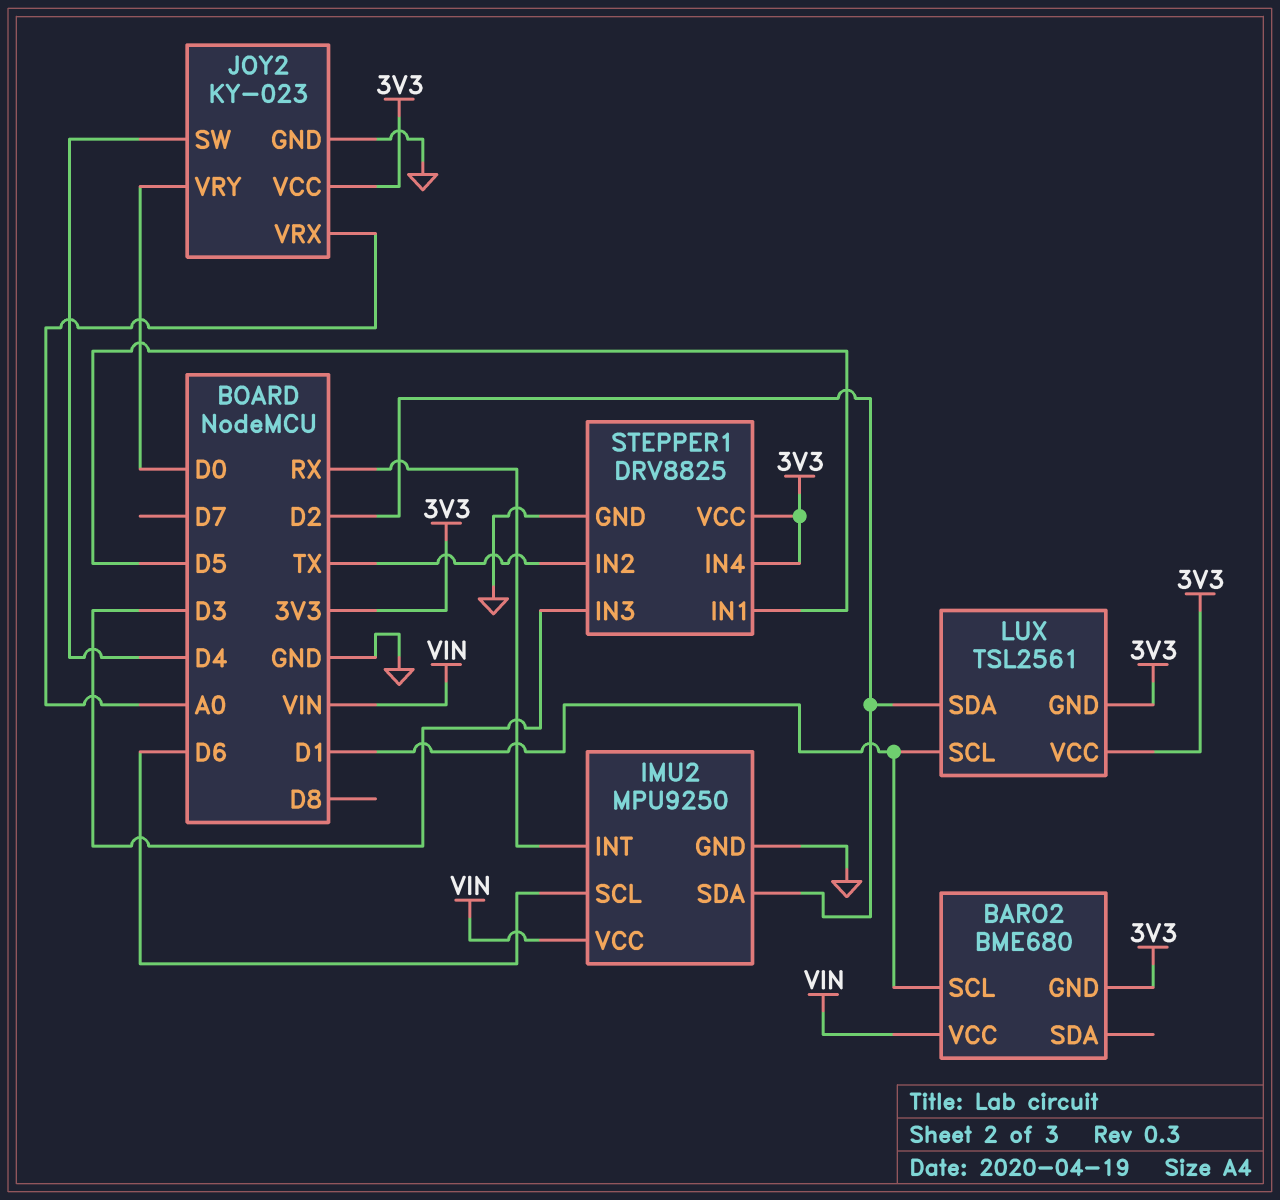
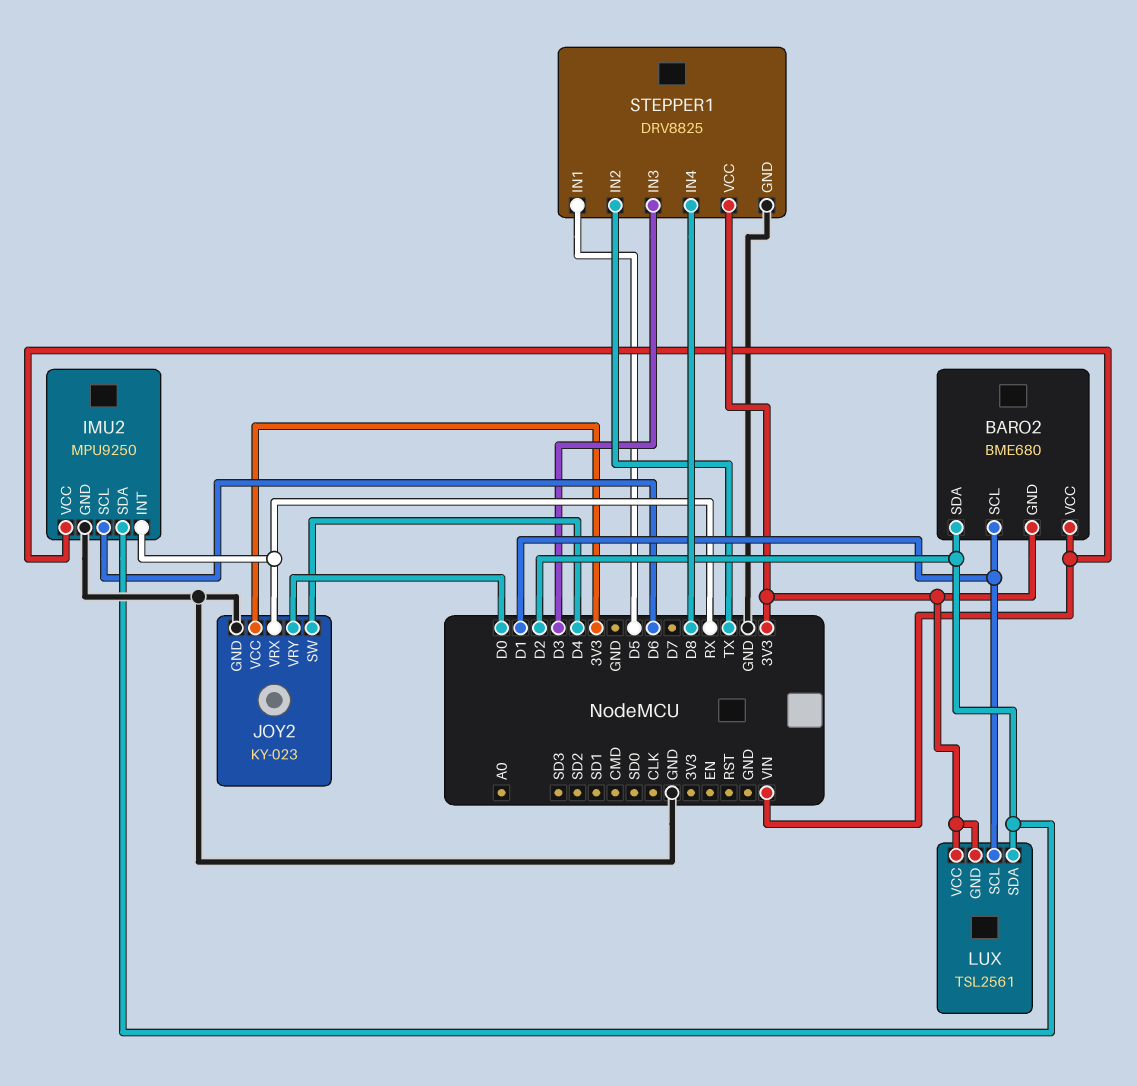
BARO2 pin SDA: none -> D2
JOY2 pin VRX: A0 -> RX
STEPPER1 pin IN4: 3V3 -> D8

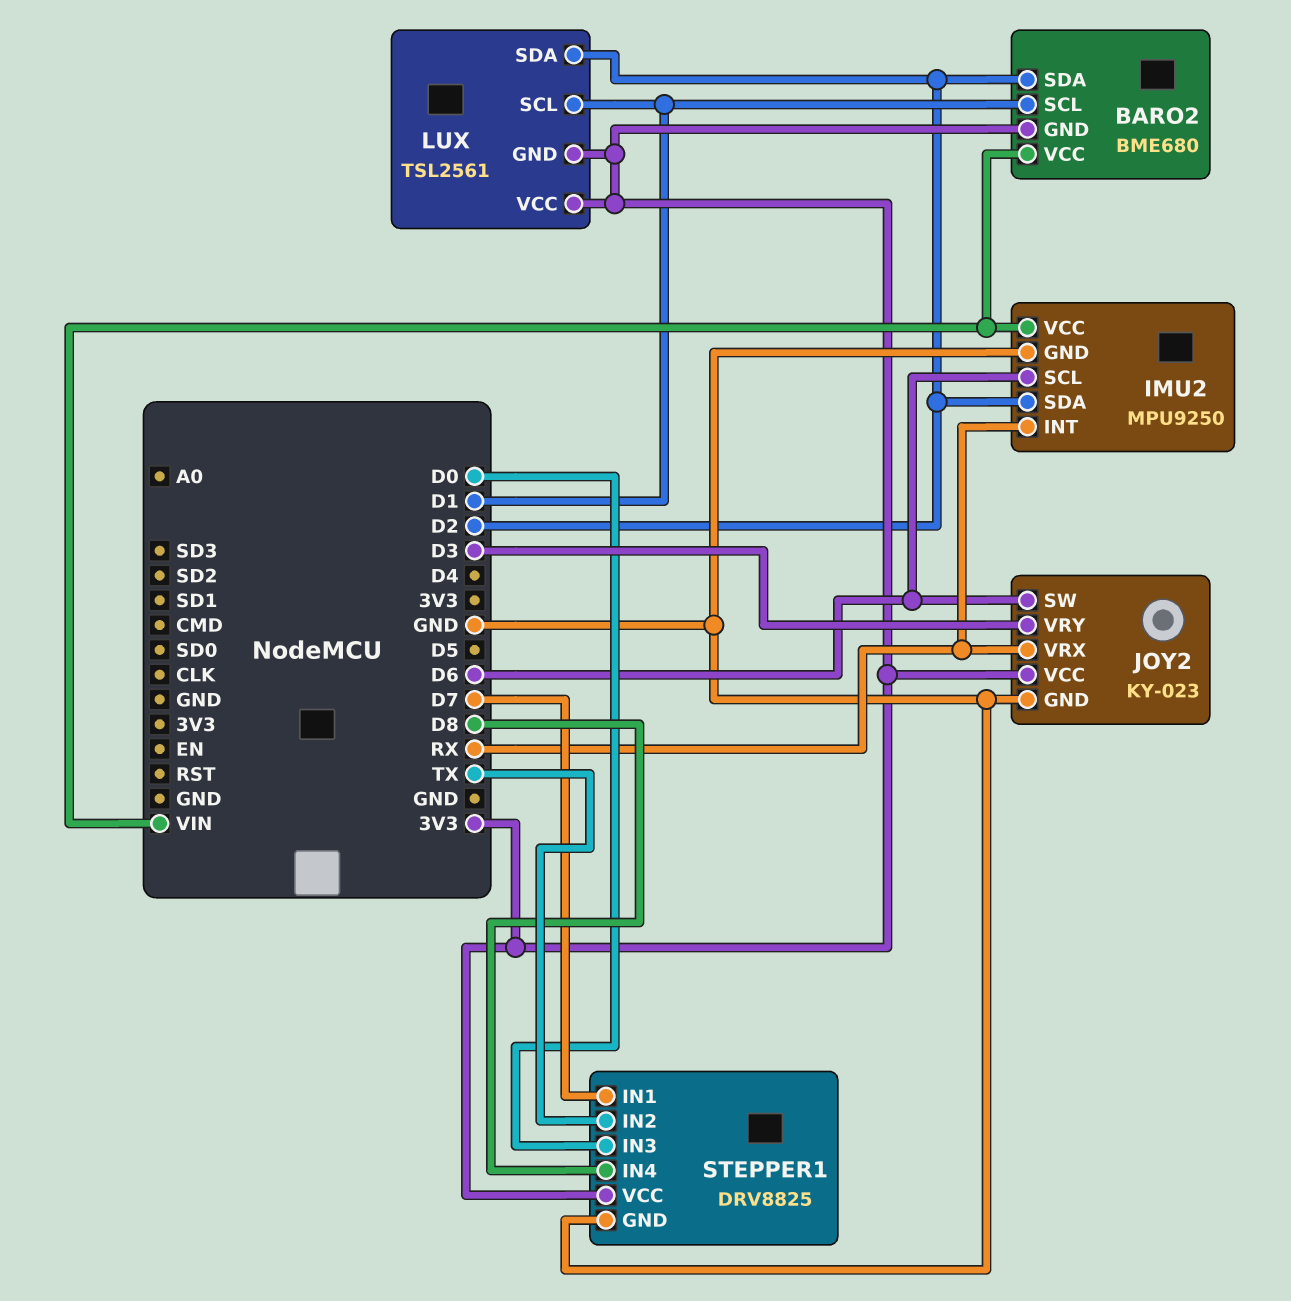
JOY2 pin SW: D4 -> D6
JOY2 pin VRY: D0 -> D3
STEPPER1 pin IN1: D5 -> D7
STEPPER1 pin IN3: D3 -> D0

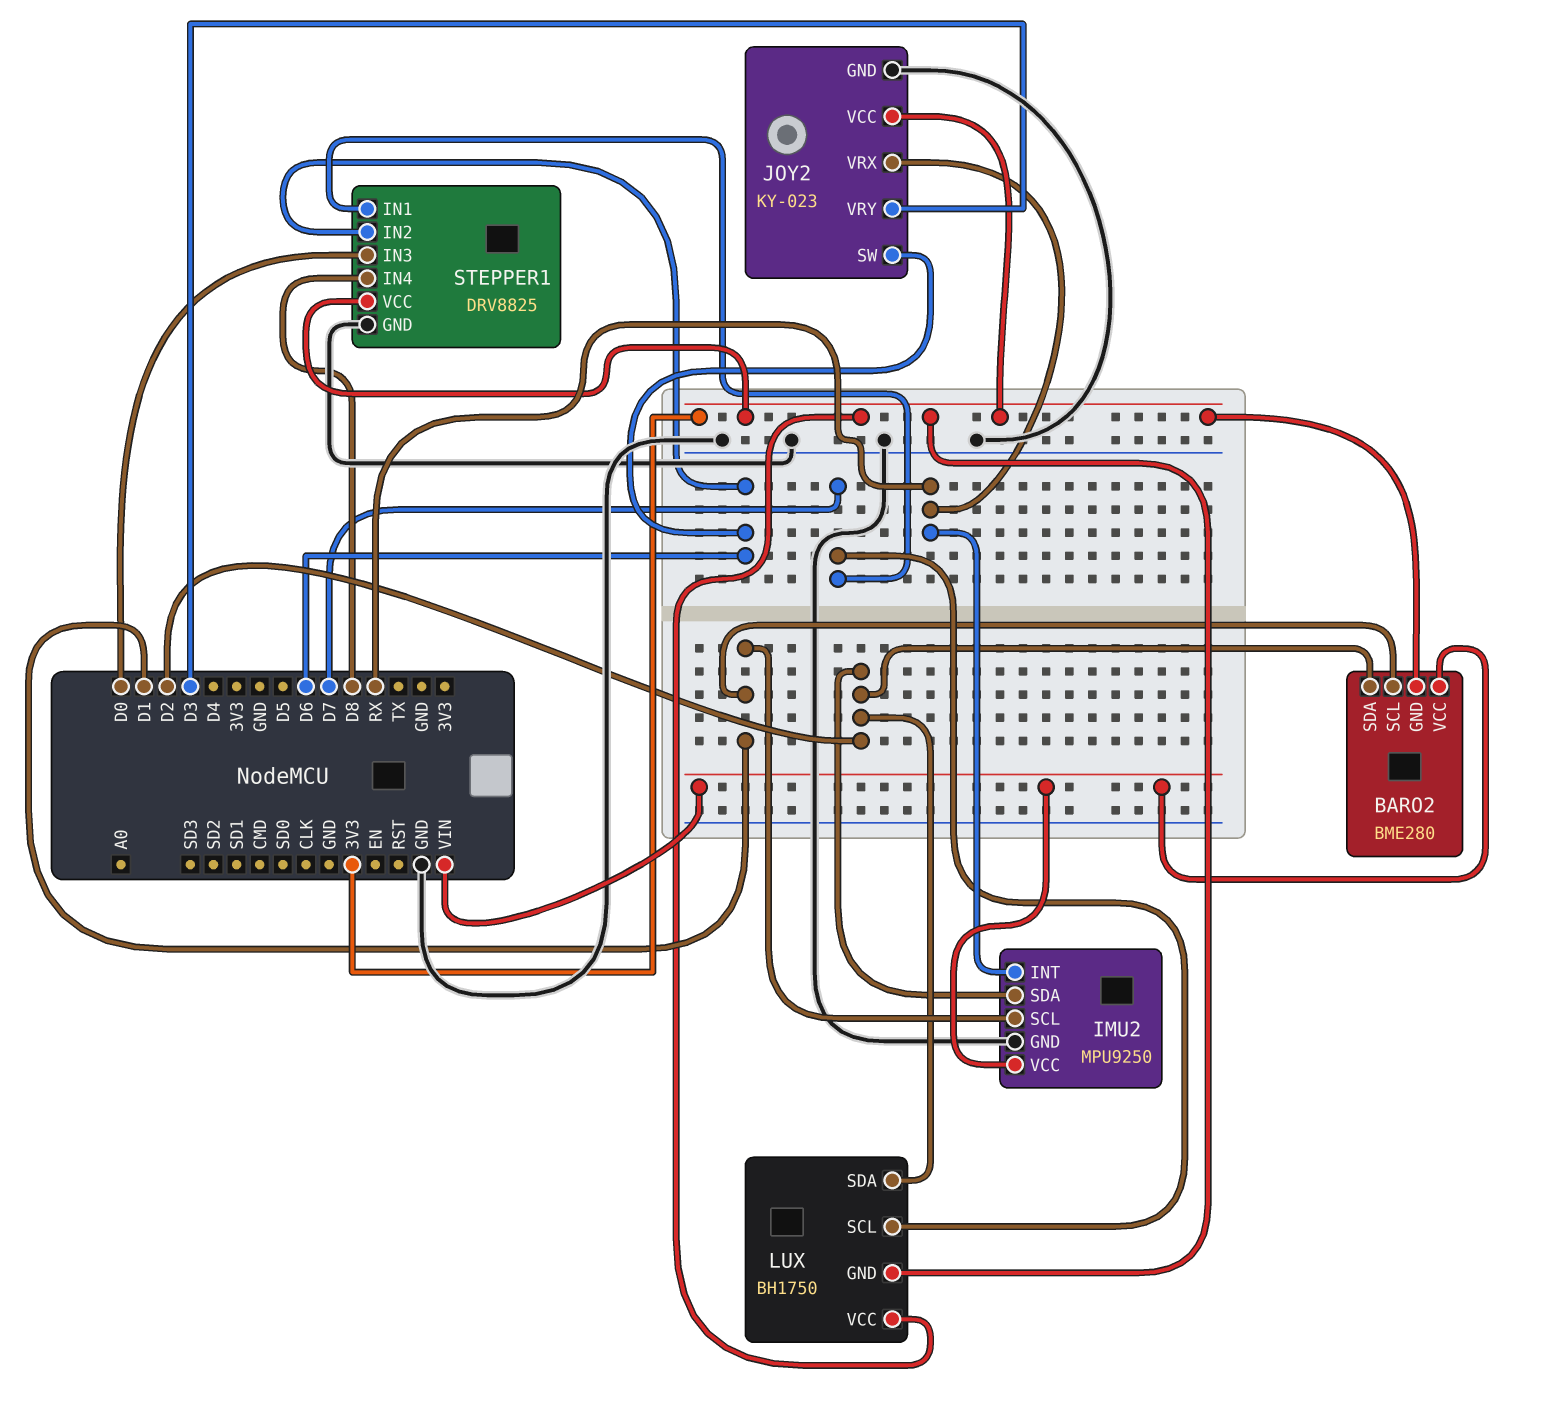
BARO2: BME680 -> BME280
IMU2 pin SCL: D6 -> D1
LUX: TSL2561 -> BH1750
LUX pin SCL: D1 -> D7
STEPPER1 pin IN2: TX -> D6

